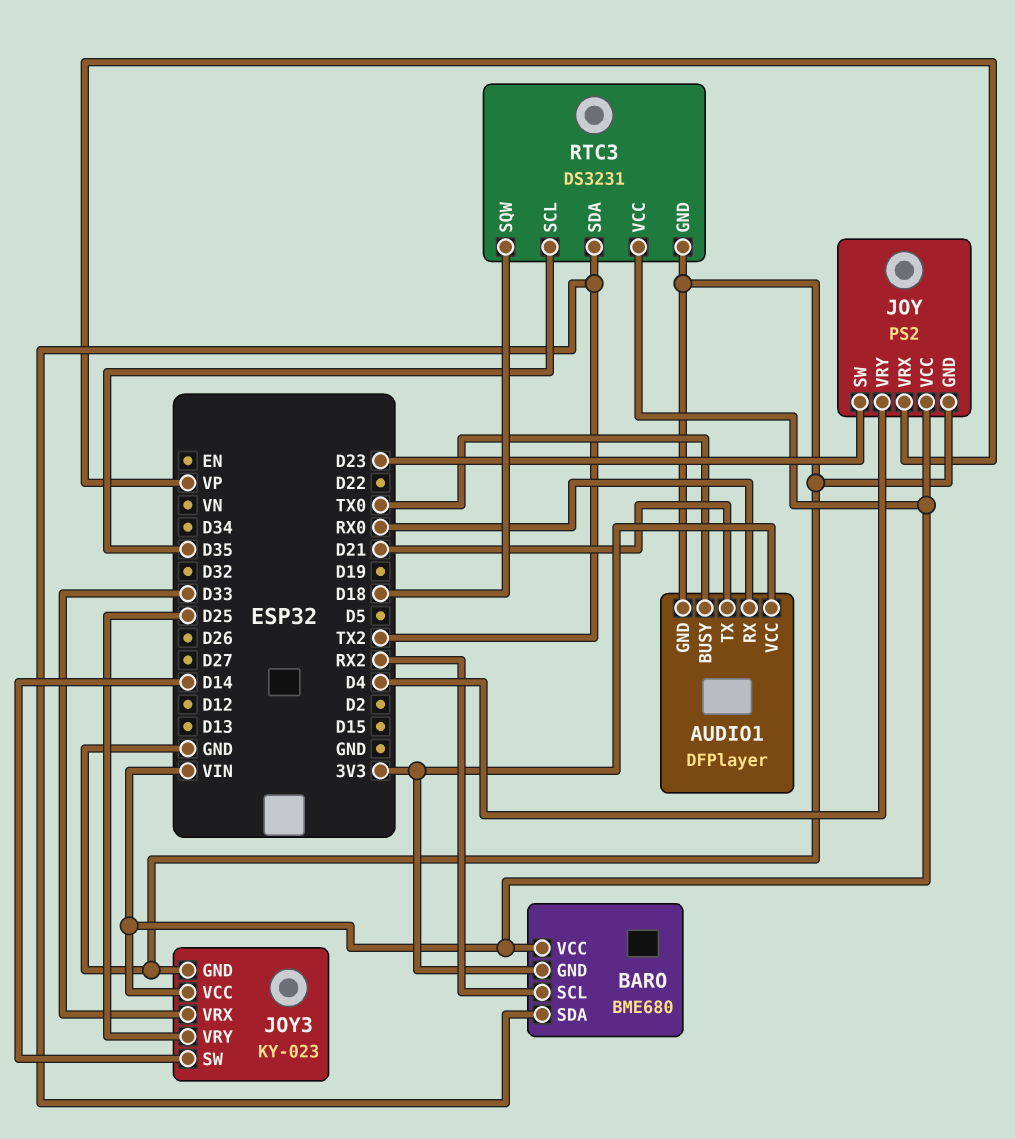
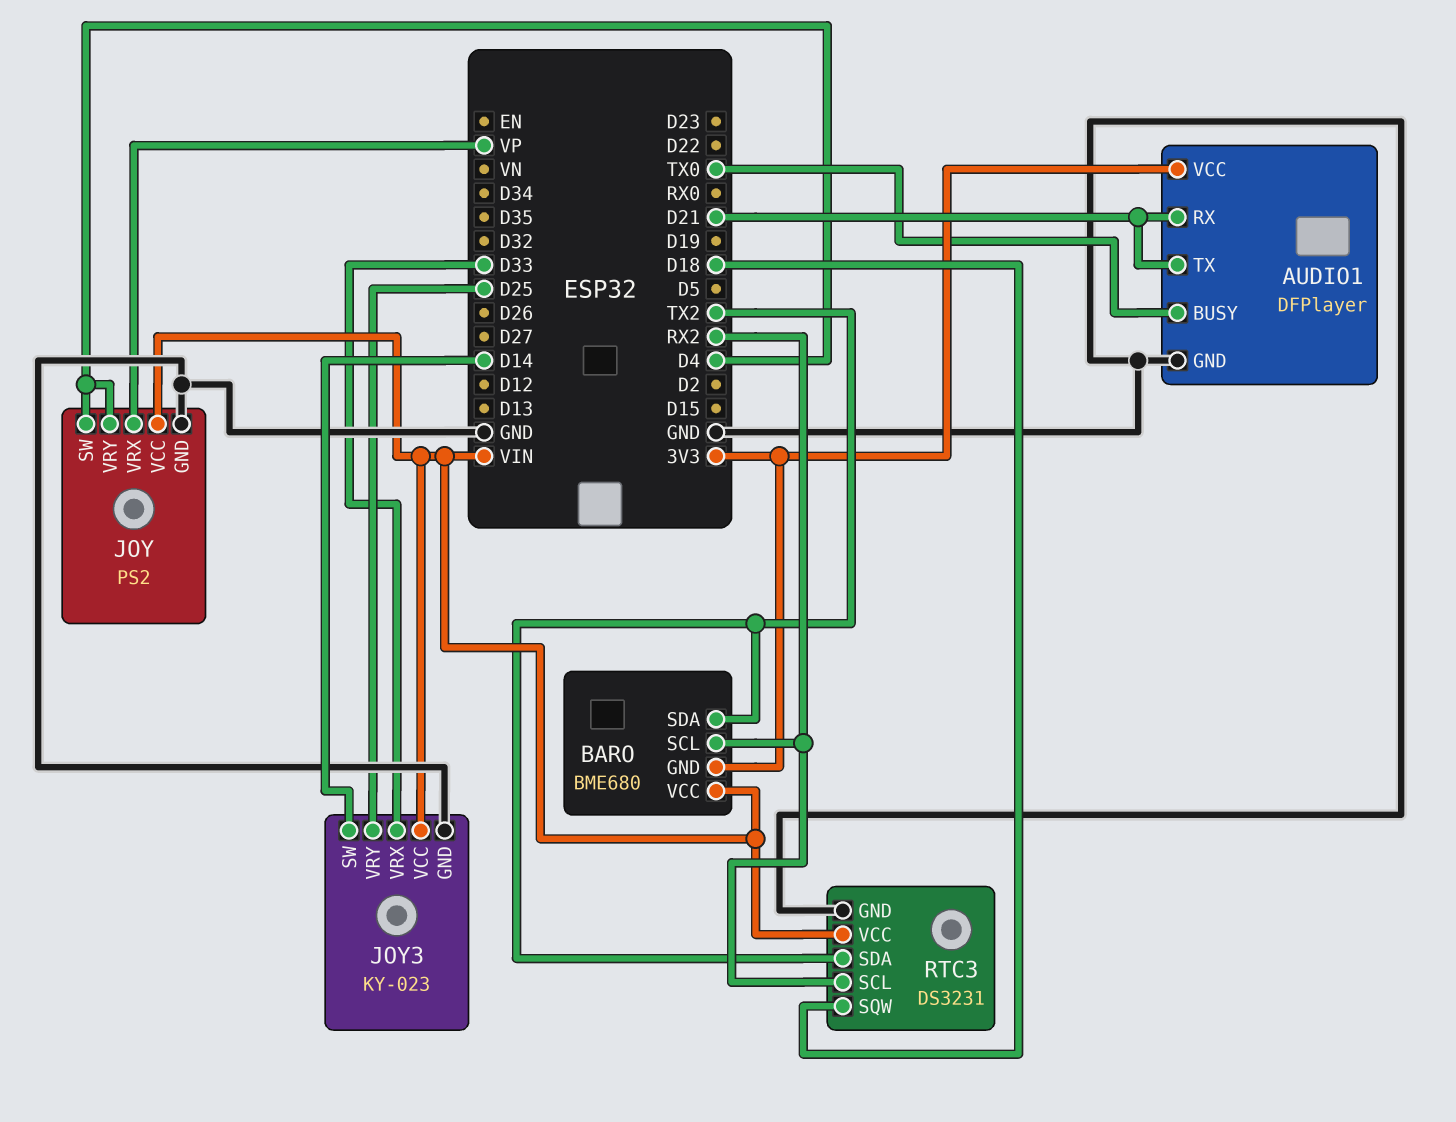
AUDIO1 pin RX: RX0 -> D21
JOY pin SW: D23 -> D4
RTC3 pin SCL: D35 -> RX2

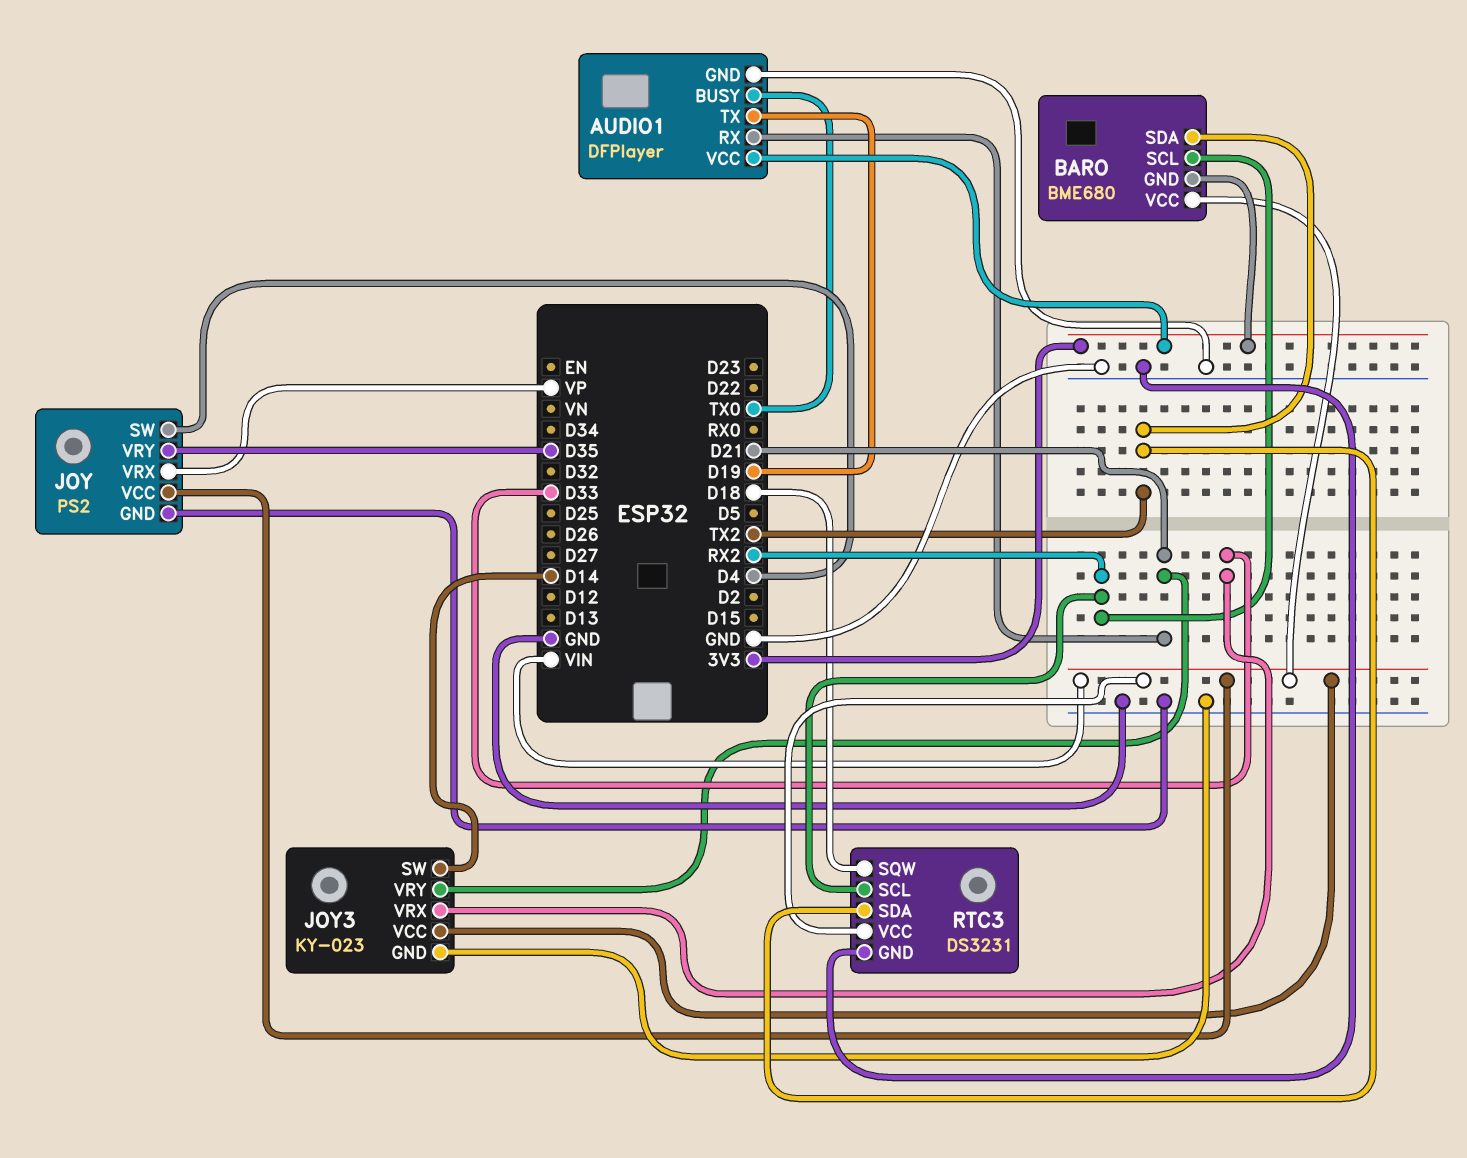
AUDIO1 pin TX: D21 -> D19
JOY pin VRY: D4 -> D35
JOY3 pin VRY: D25 -> D21

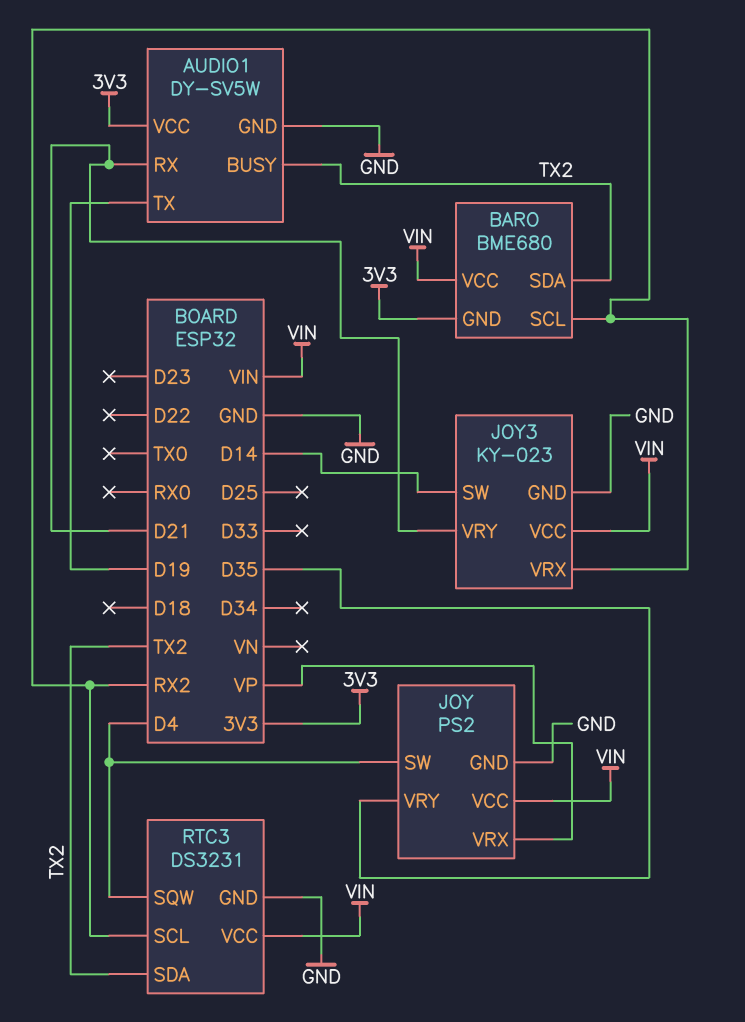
AUDIO1: DFPlayer -> DY-SV5W
AUDIO1 pin BUSY: TX0 -> TX2
JOY3 pin VRX: D33 -> RX2
RTC3 pin SQW: D18 -> D4

